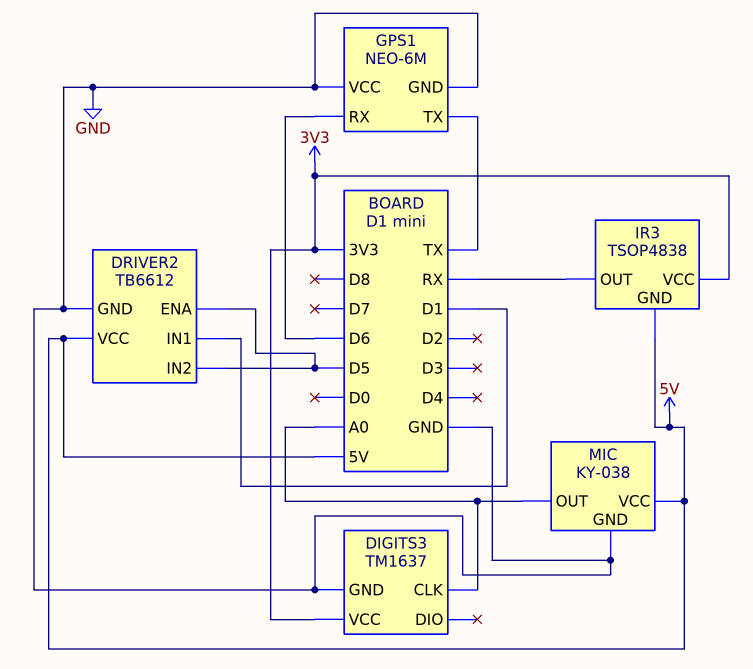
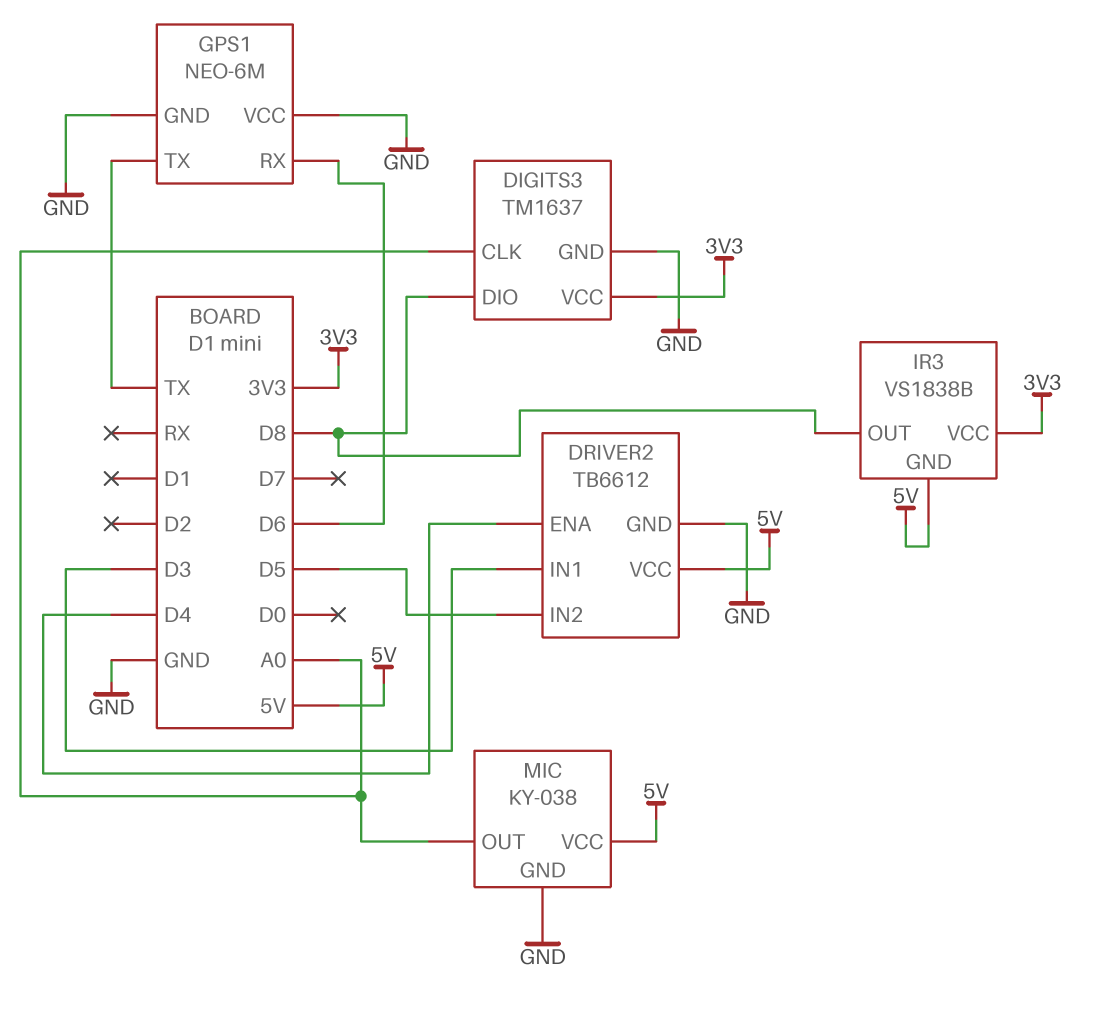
DIGITS3 pin DIO: none -> D8
DRIVER2 pin ENA: D5 -> D4
DRIVER2 pin IN1: D1 -> D3
IR3: TSOP4838 -> VS1838B
IR3 pin OUT: RX -> D8

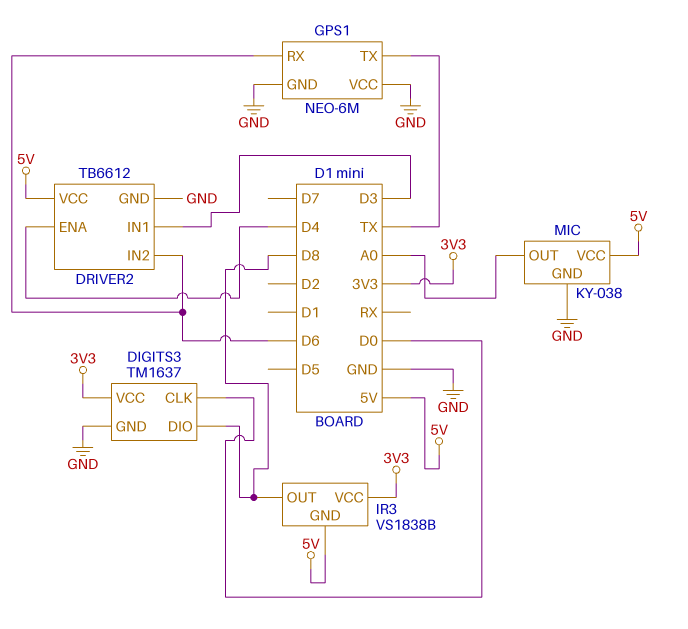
DIGITS3 pin CLK: A0 -> D0
DRIVER2 pin IN2: D5 -> D6

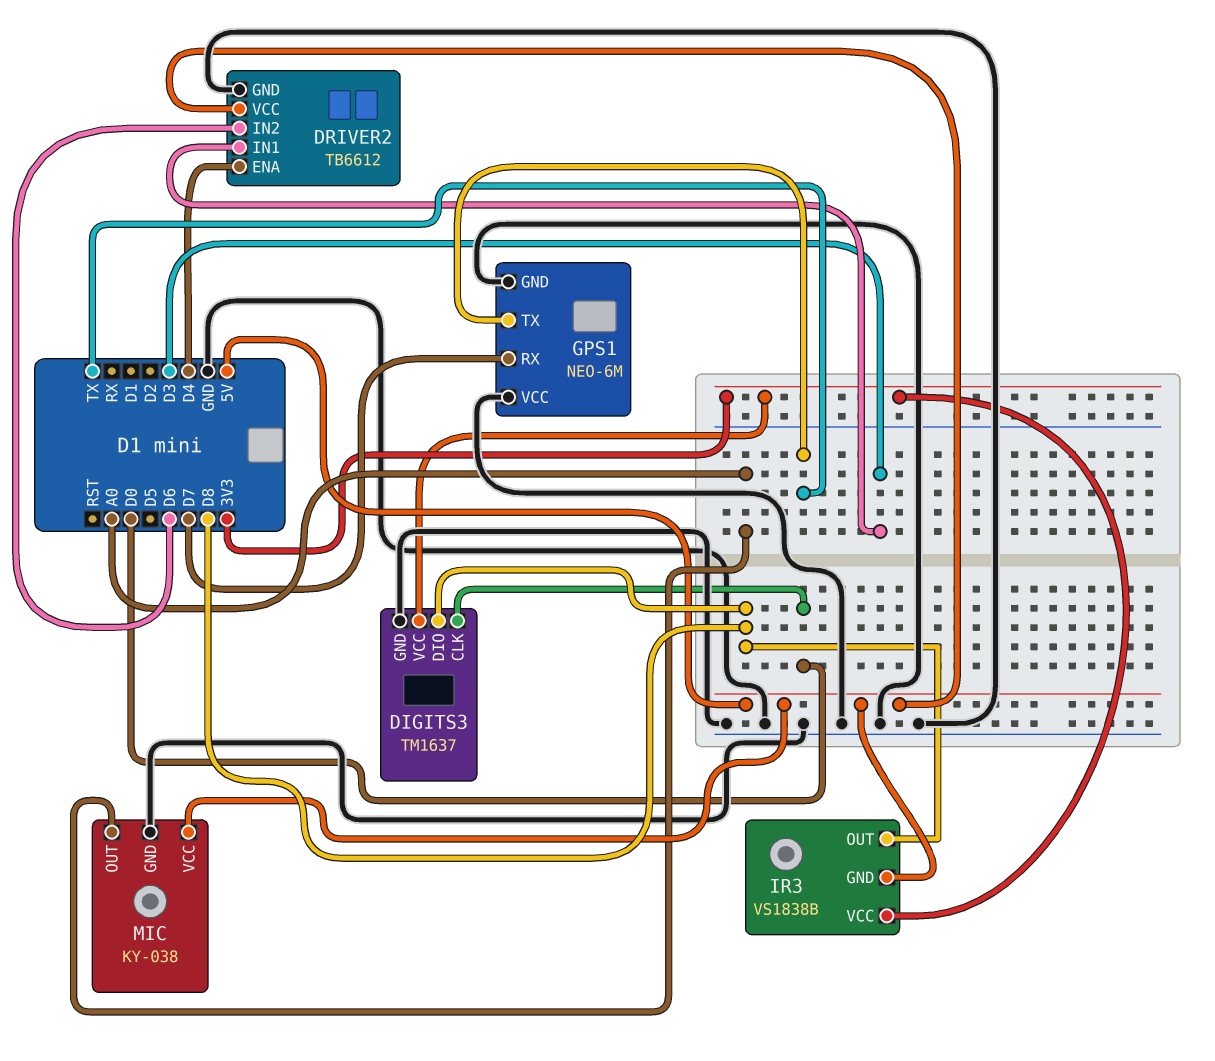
GPS1 pin RX: D6 -> D7

